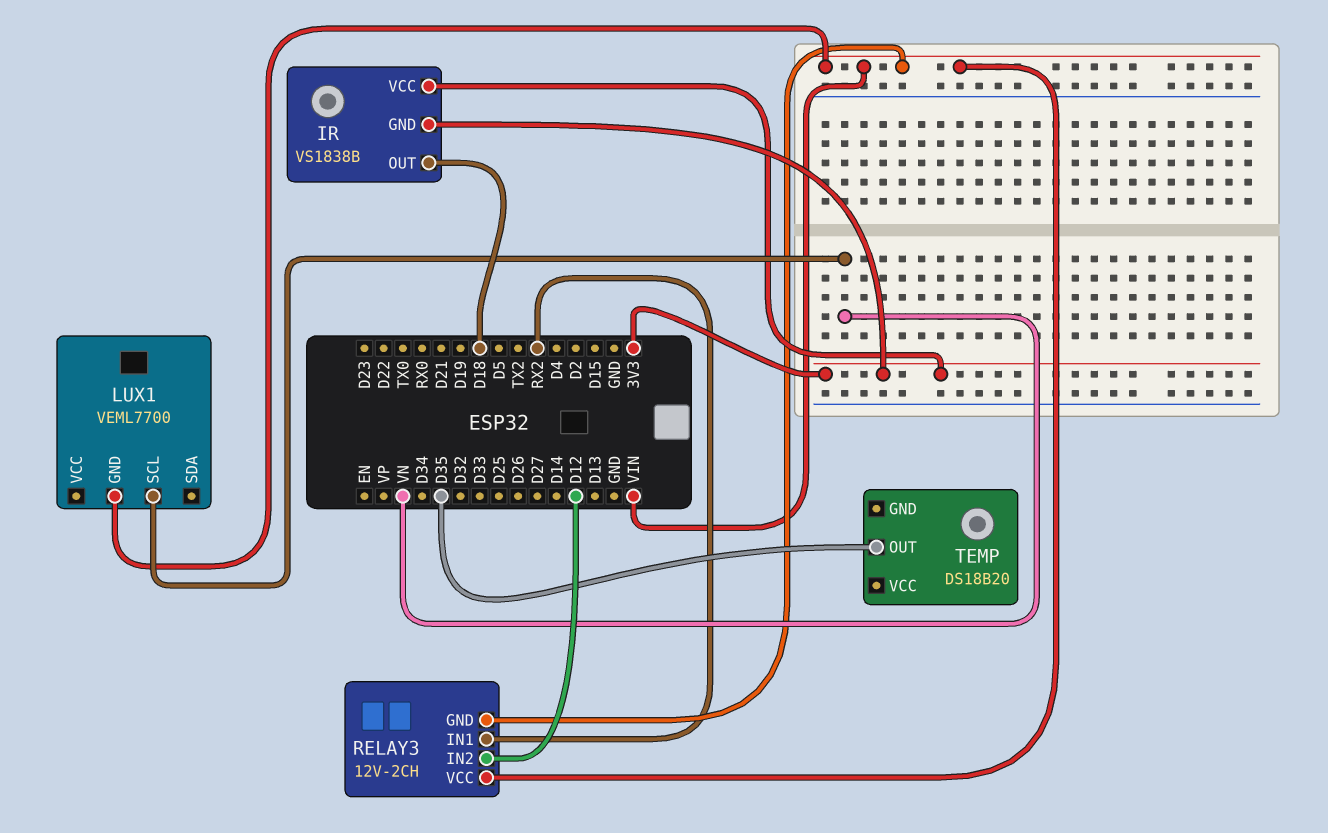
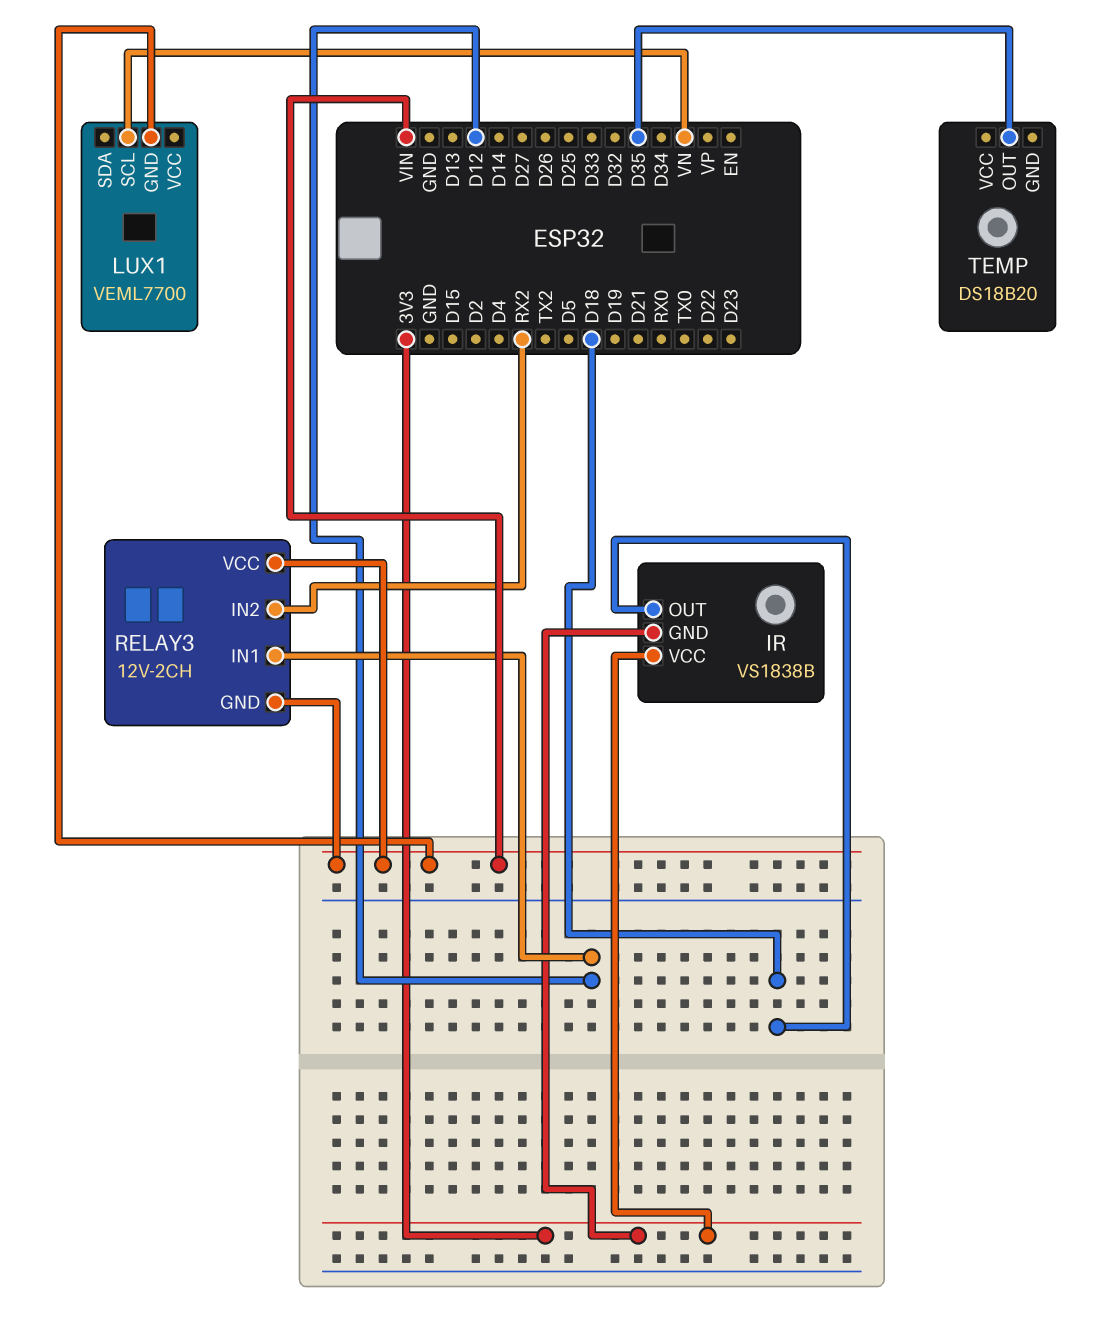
RELAY3 pin IN1: RX2 -> D12
RELAY3 pin IN2: D12 -> RX2

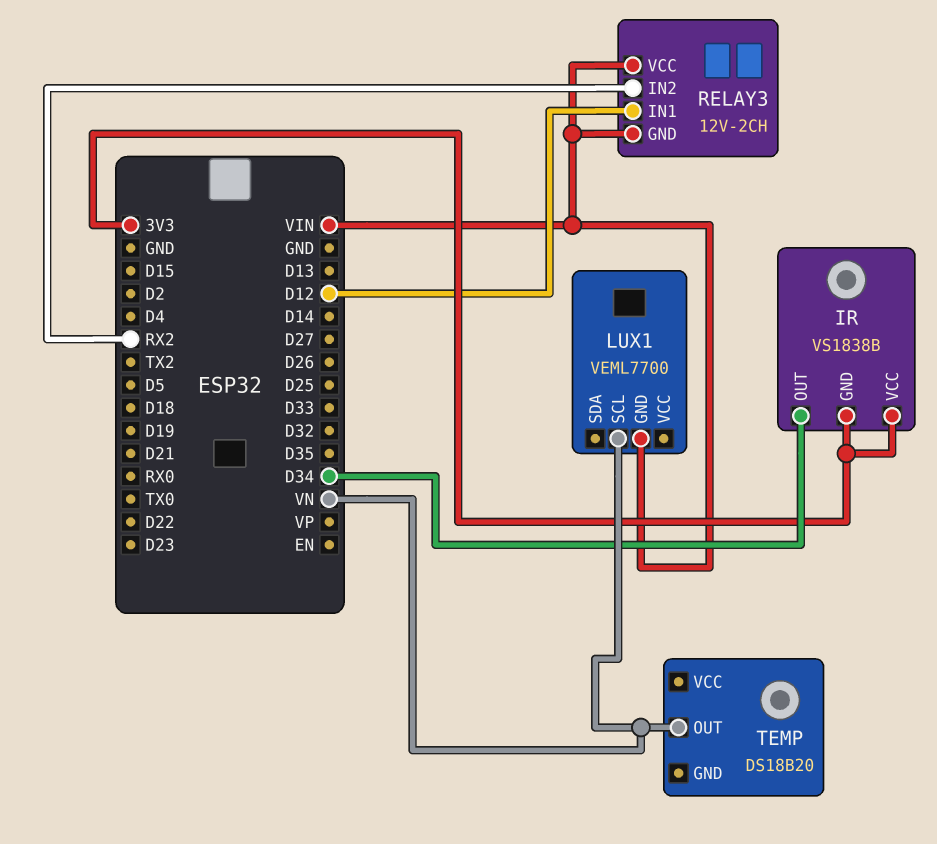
IR pin OUT: D18 -> D34
TEMP pin OUT: D35 -> VN

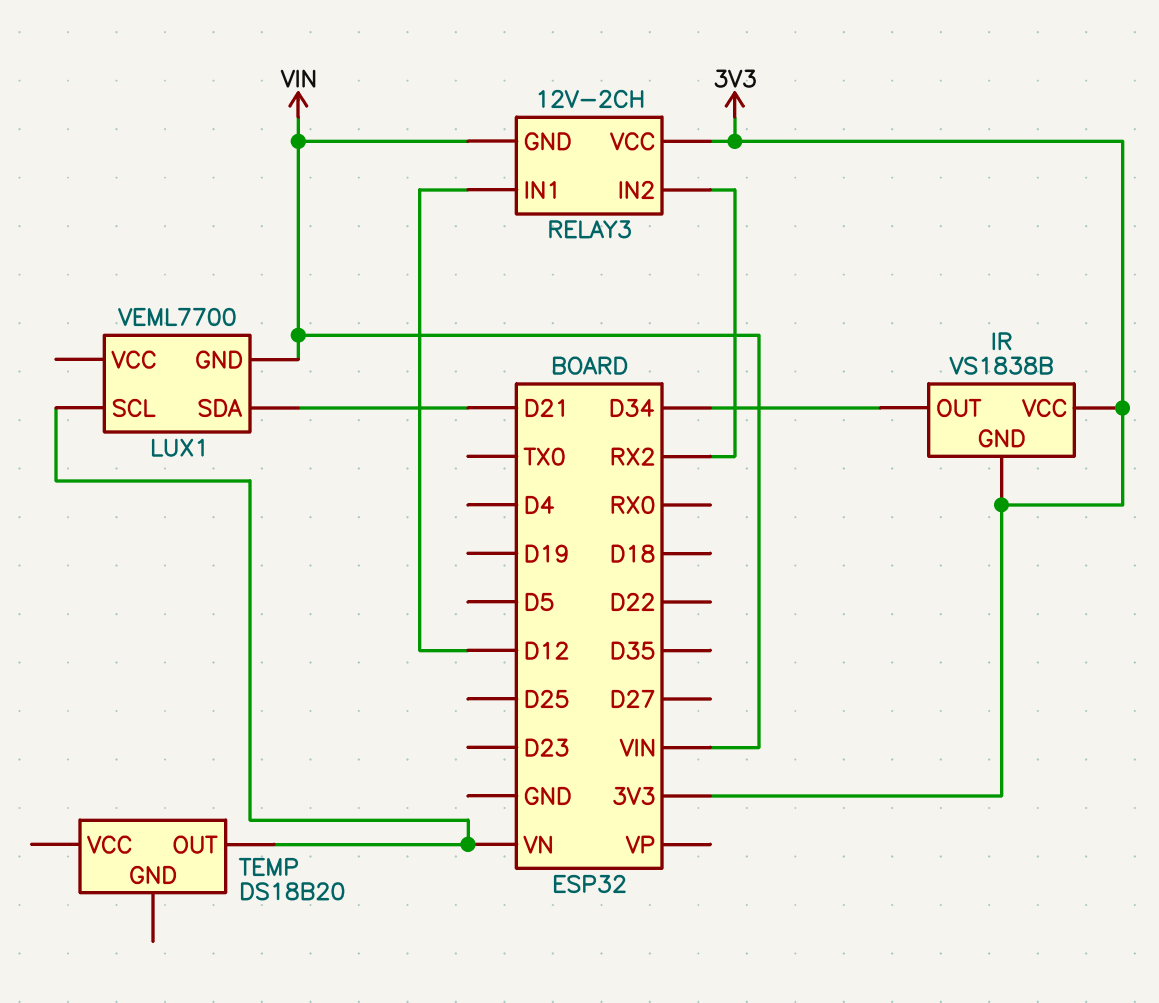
LUX1 pin SDA: none -> D21
RELAY3 pin VCC: VIN -> 3V3

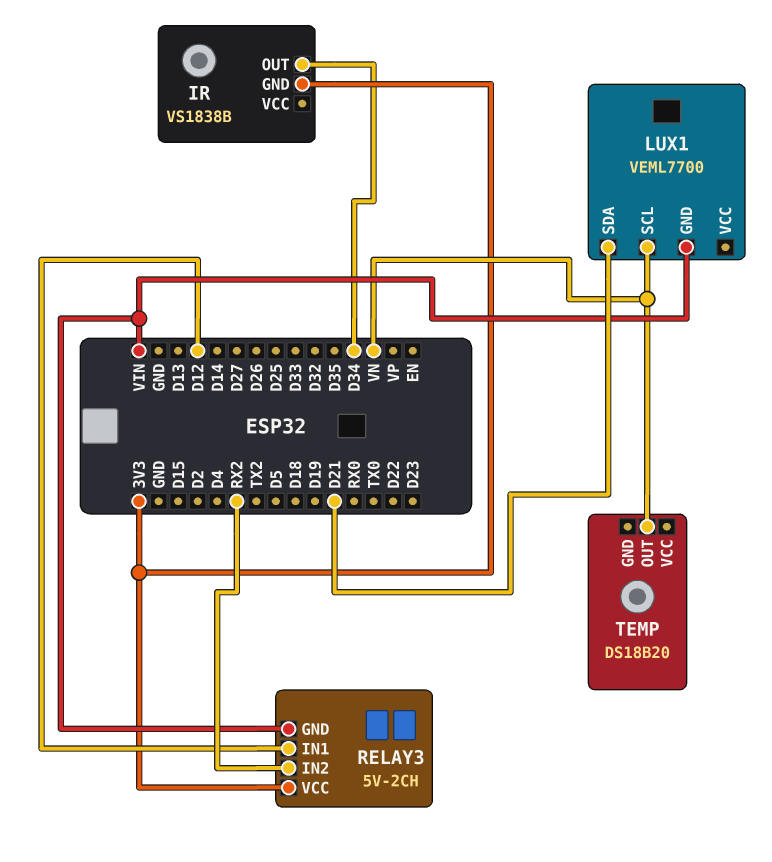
IR pin VCC: 3V3 -> none
RELAY3: 12V-2CH -> 5V-2CH

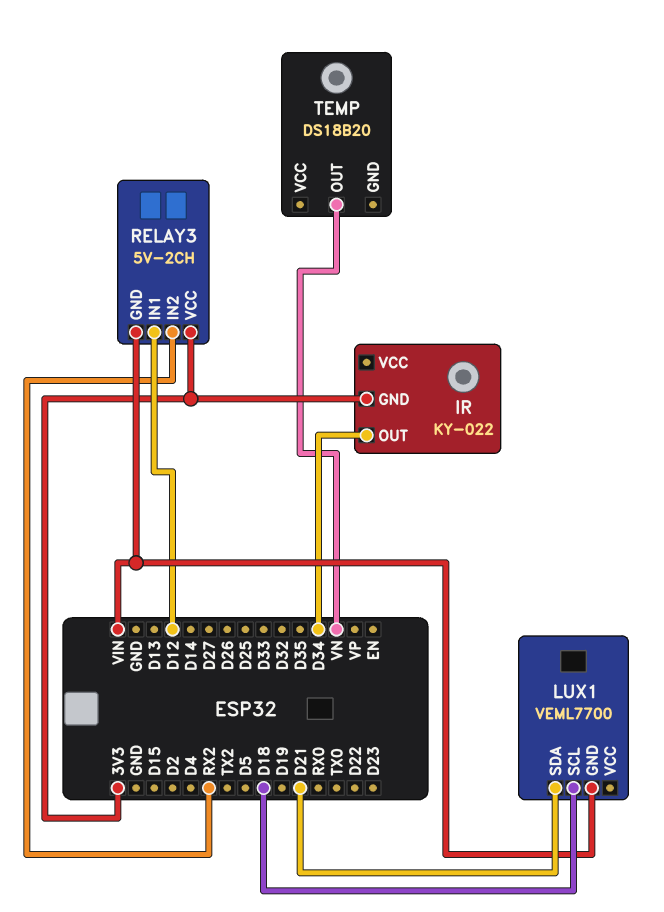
IR: VS1838B -> KY-022
LUX1 pin SCL: VN -> D18

